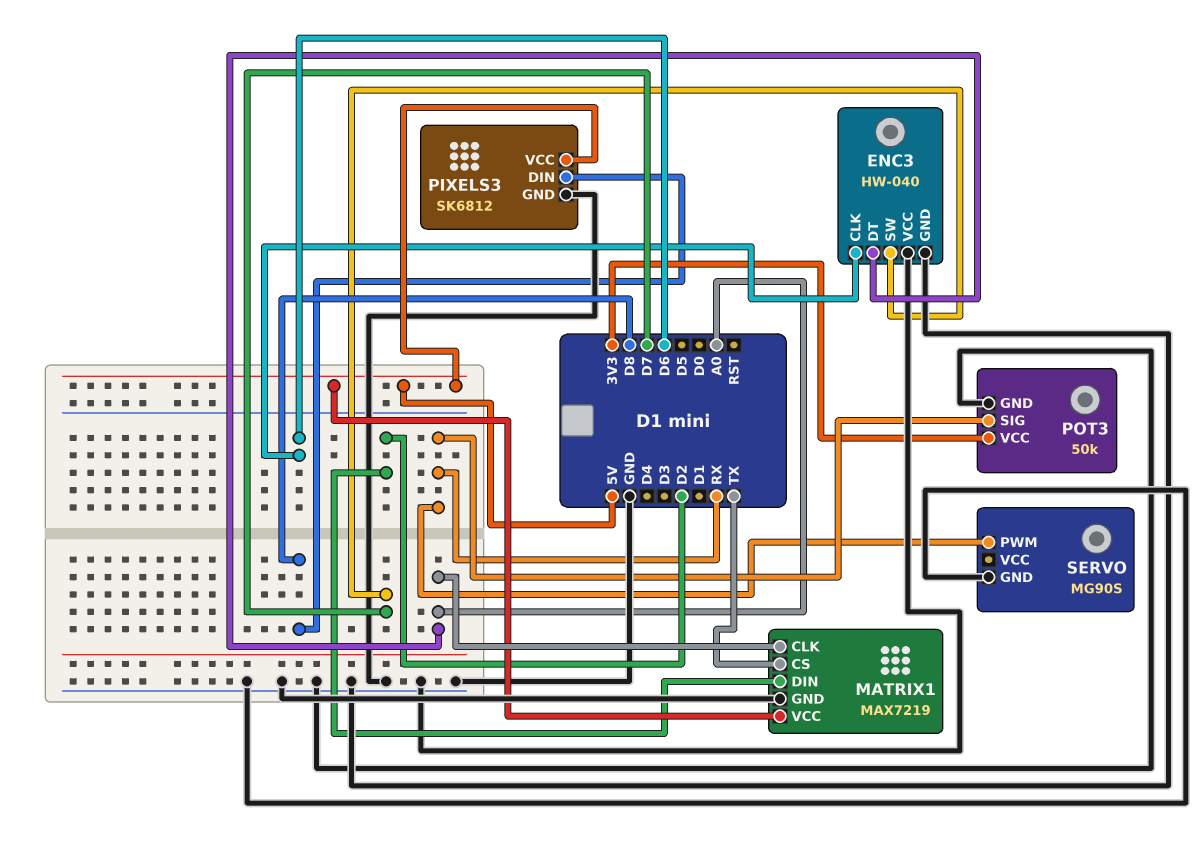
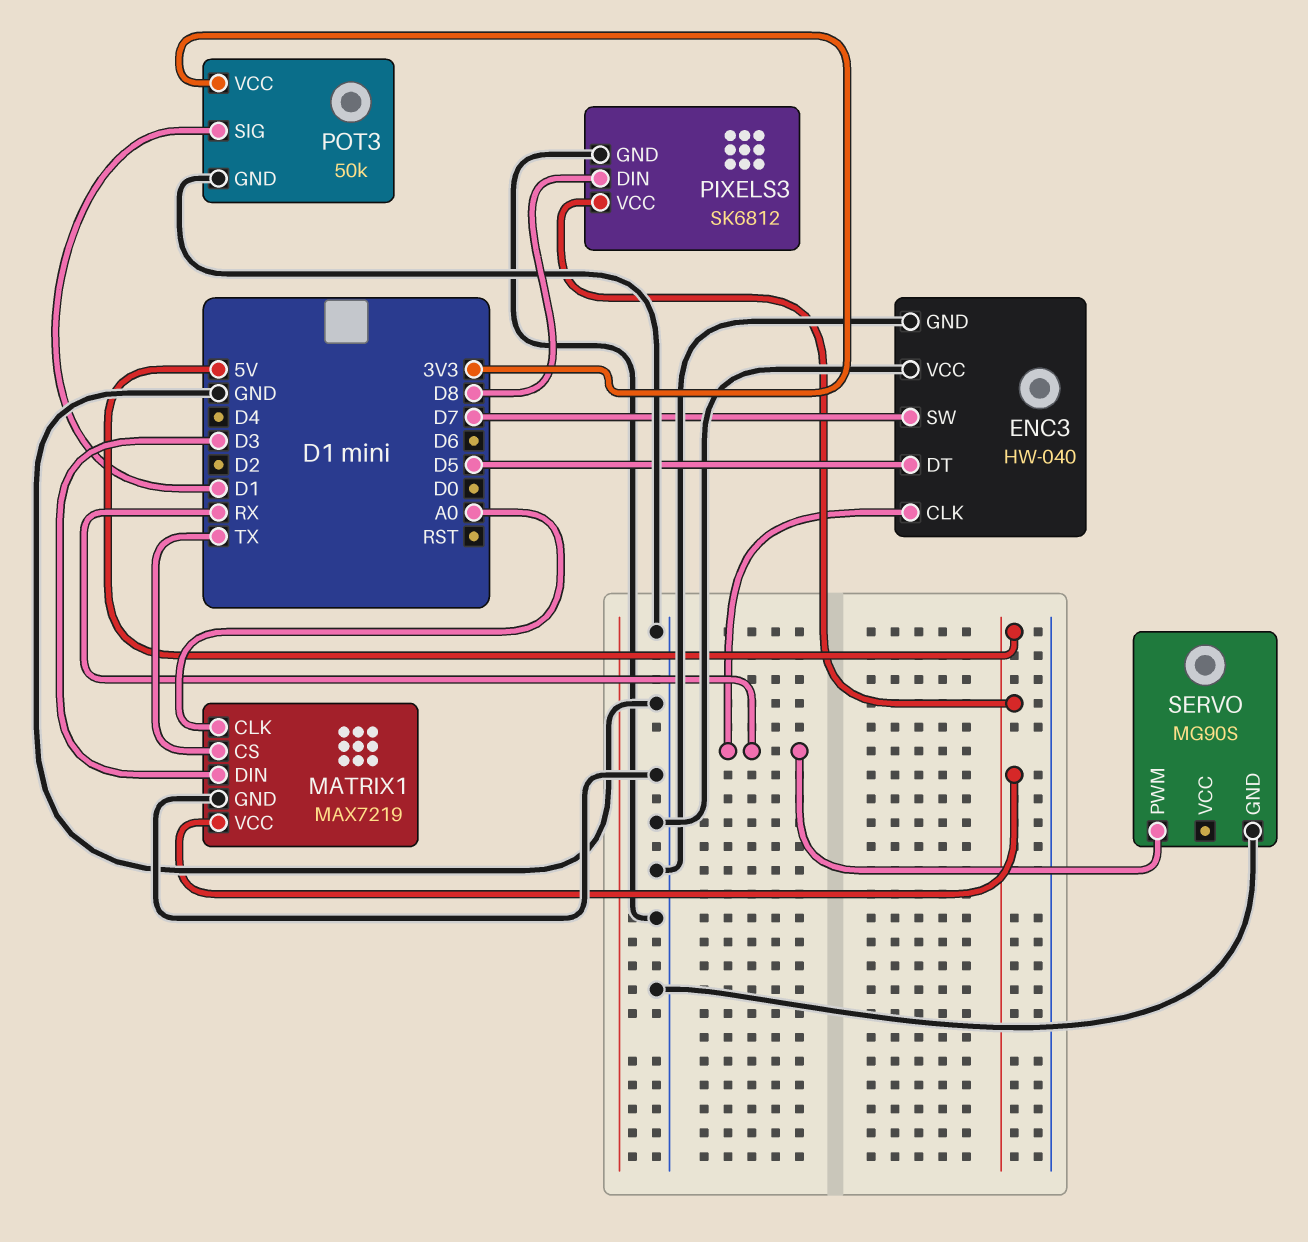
ENC3 pin CLK: D6 -> RX
ENC3 pin DT: A0 -> D5
MATRIX1 pin DIN: D2 -> D3
POT3 pin SIG: RX -> D1

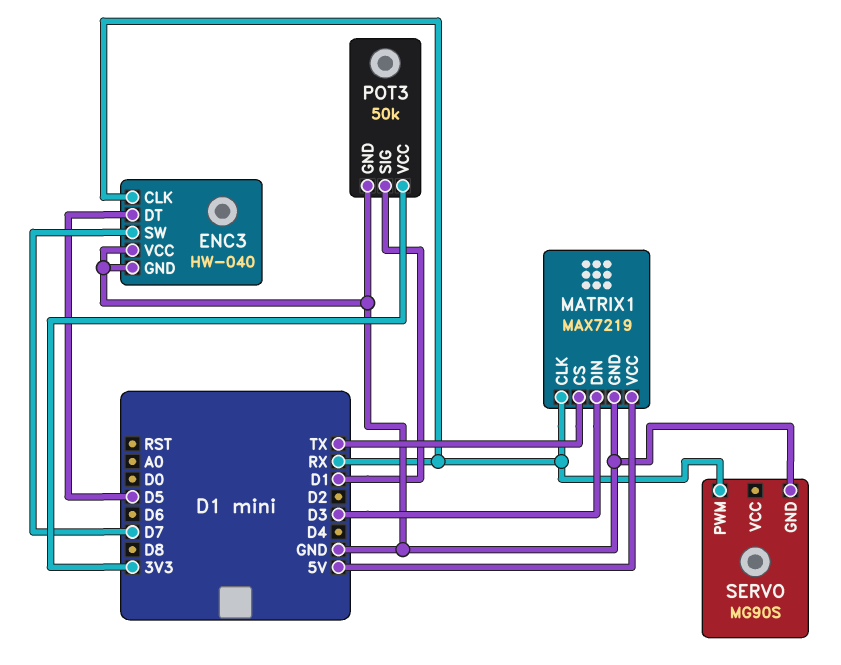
MATRIX1 pin CLK: A0 -> RX
PIXELS3: SK6812 -> none
PIXELS3 pin DIN: D8 -> none
PIXELS3 pin GND: GND -> none
PIXELS3 pin VCC: 5V -> none

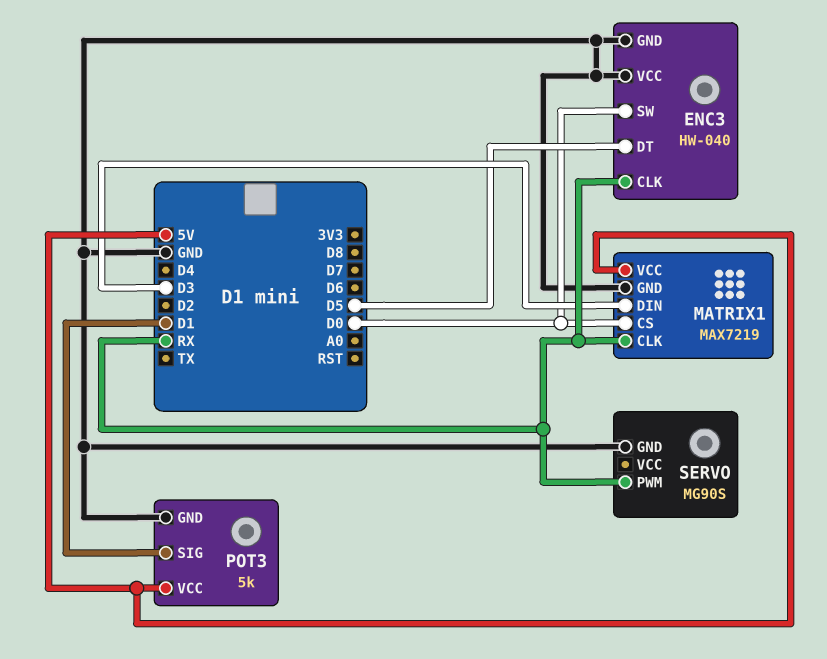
ENC3 pin SW: D7 -> D0
MATRIX1 pin CS: TX -> D0
POT3: 50k -> 5k
POT3 pin VCC: 3V3 -> 5V

